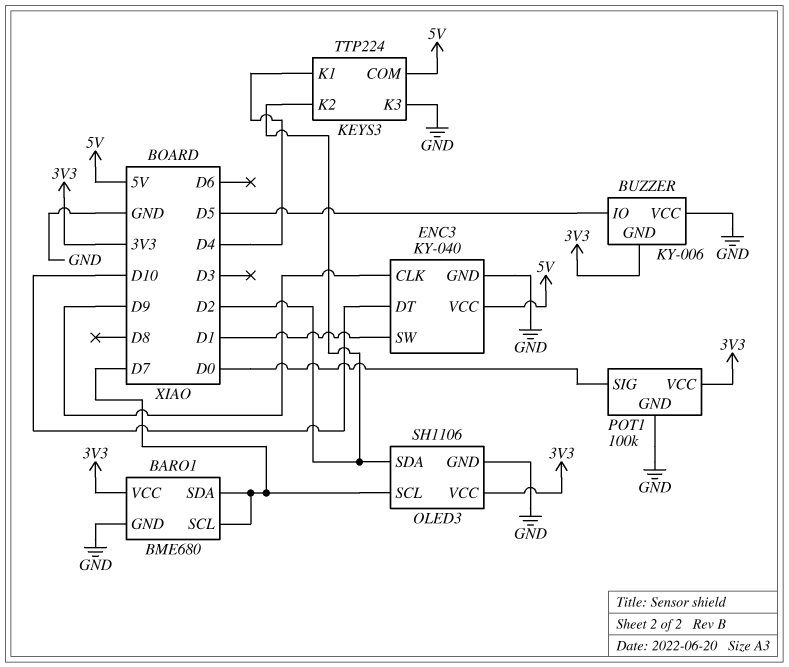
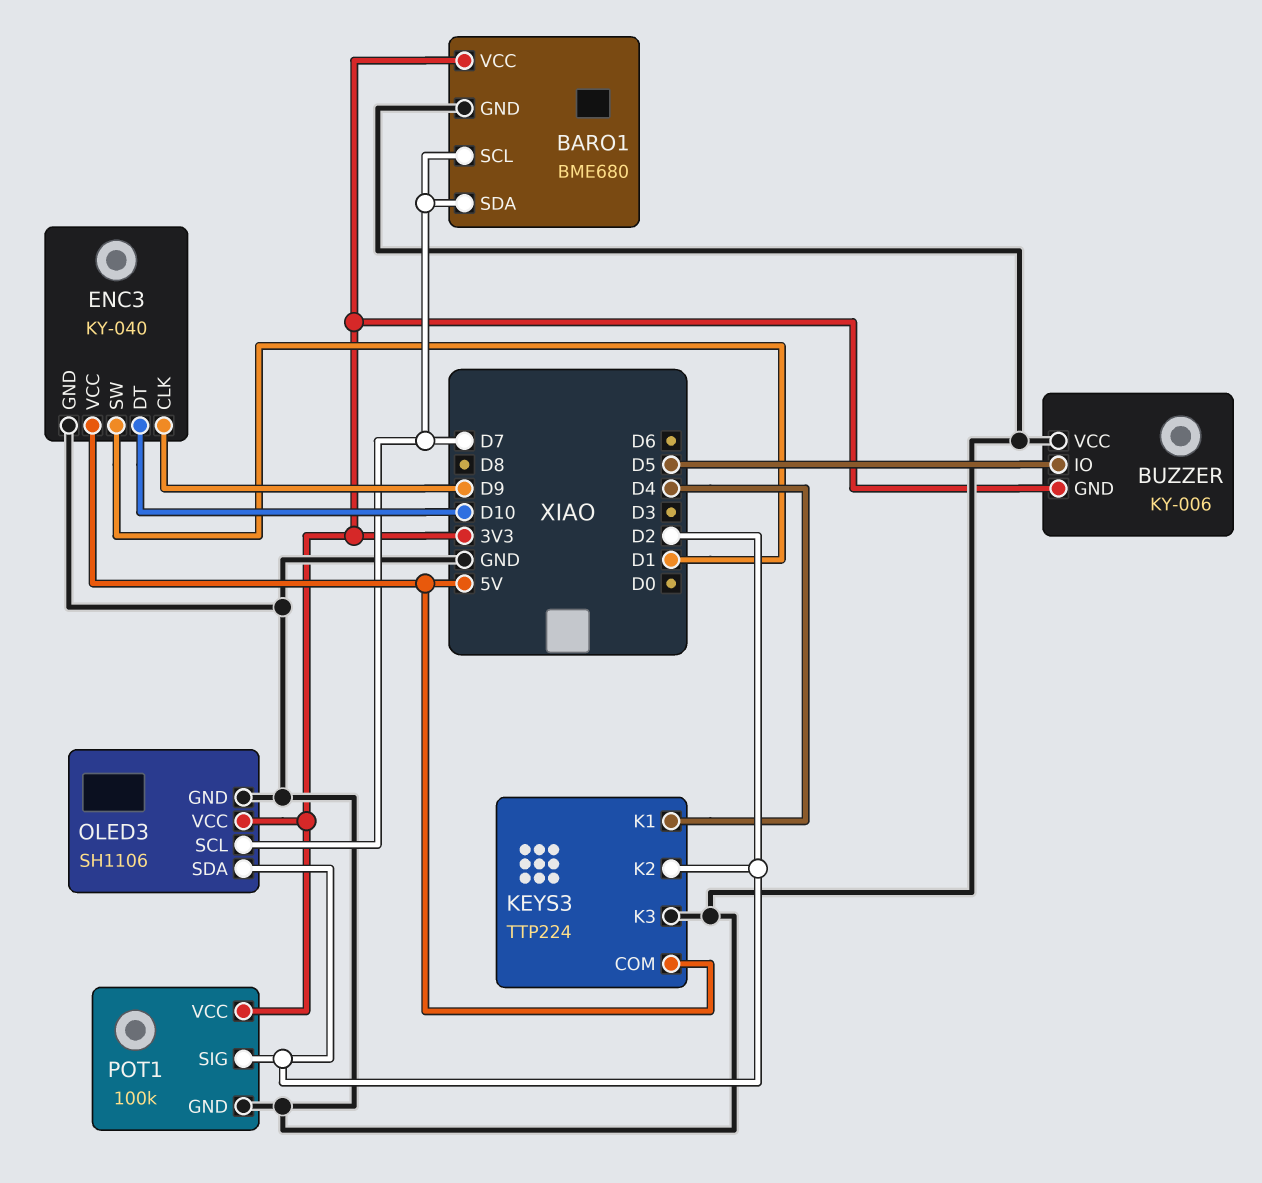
POT1 pin SIG: D0 -> D2

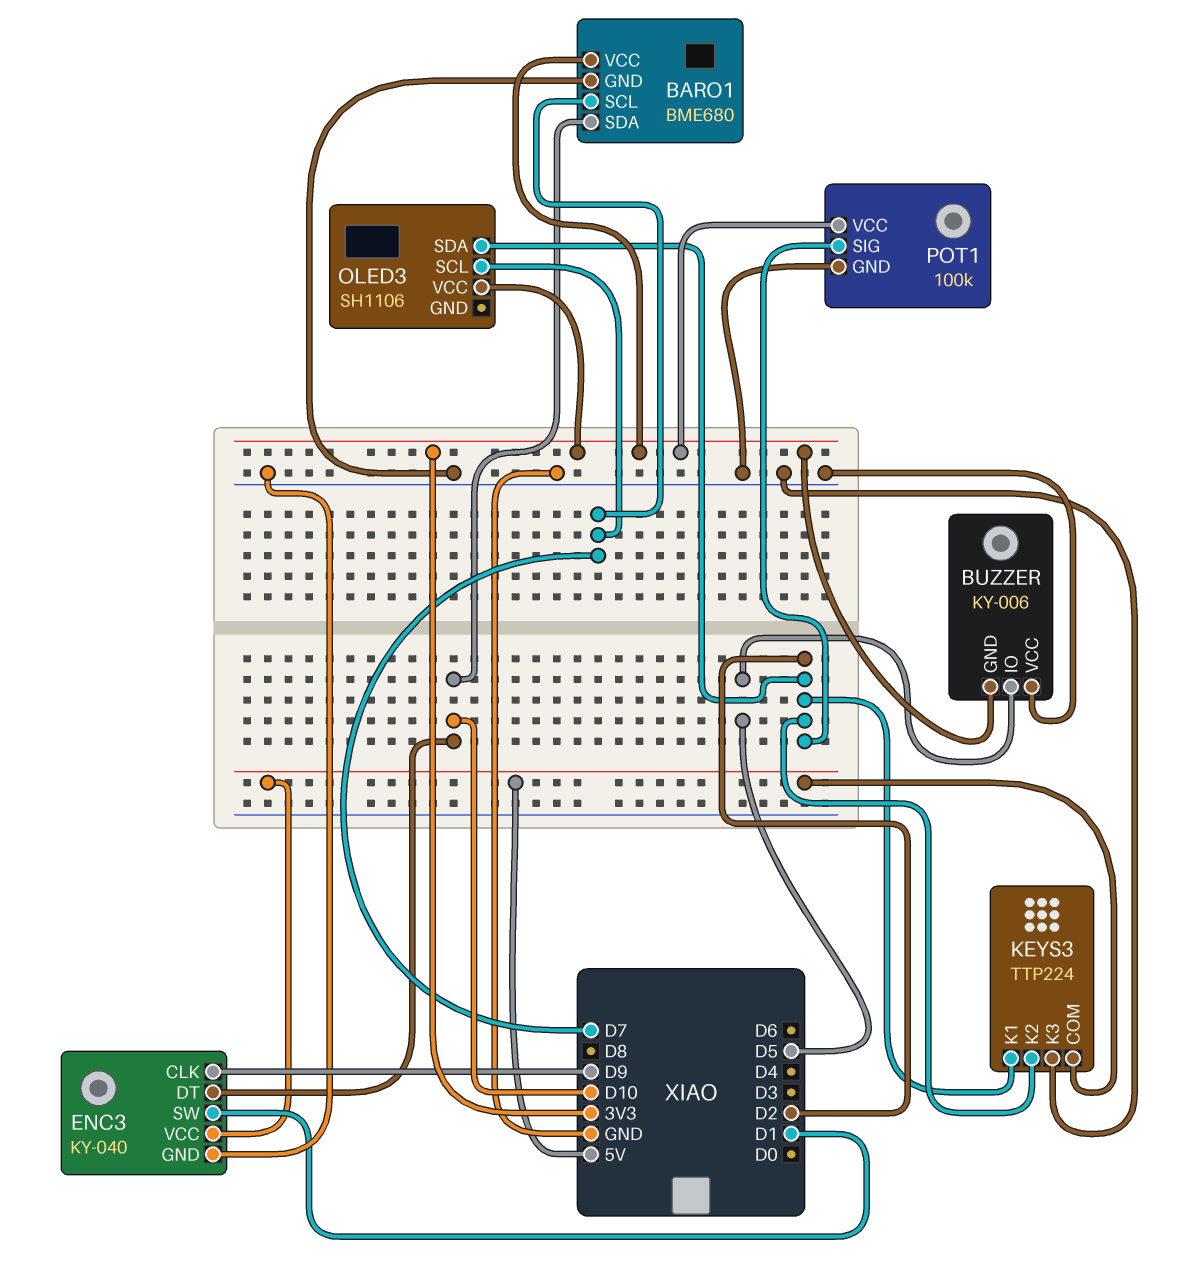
BARO1 pin SDA: D7 -> D10
KEYS3 pin K1: D4 -> D2
OLED3 pin GND: GND -> none

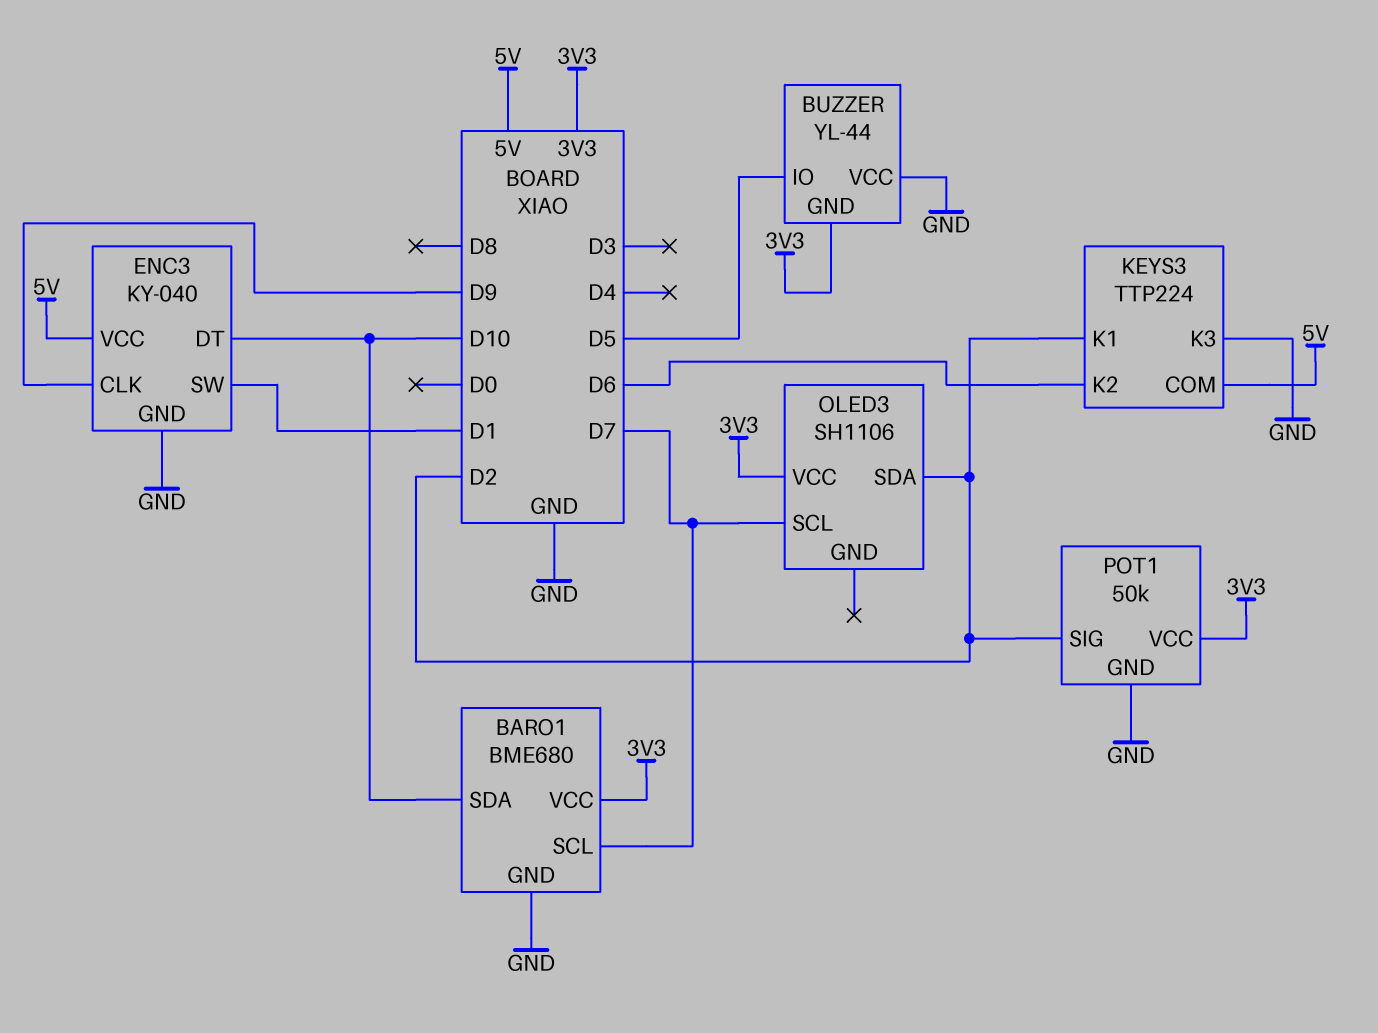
BUZZER: KY-006 -> YL-44
KEYS3 pin K2: D2 -> D6
POT1: 100k -> 50k

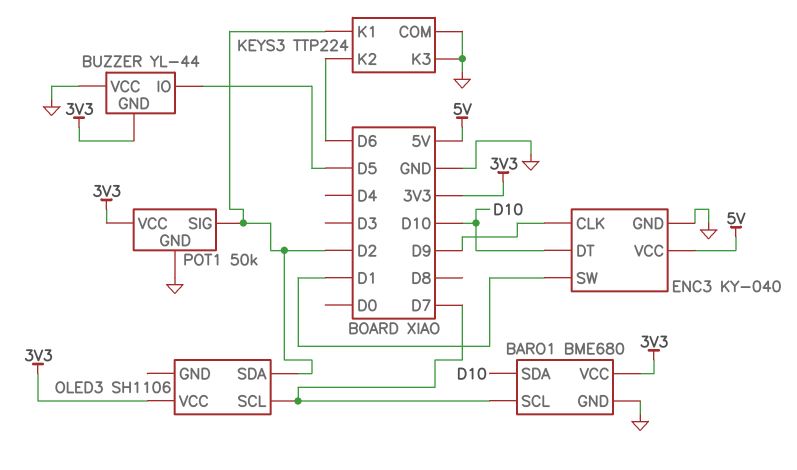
KEYS3 pin COM: 5V -> GND

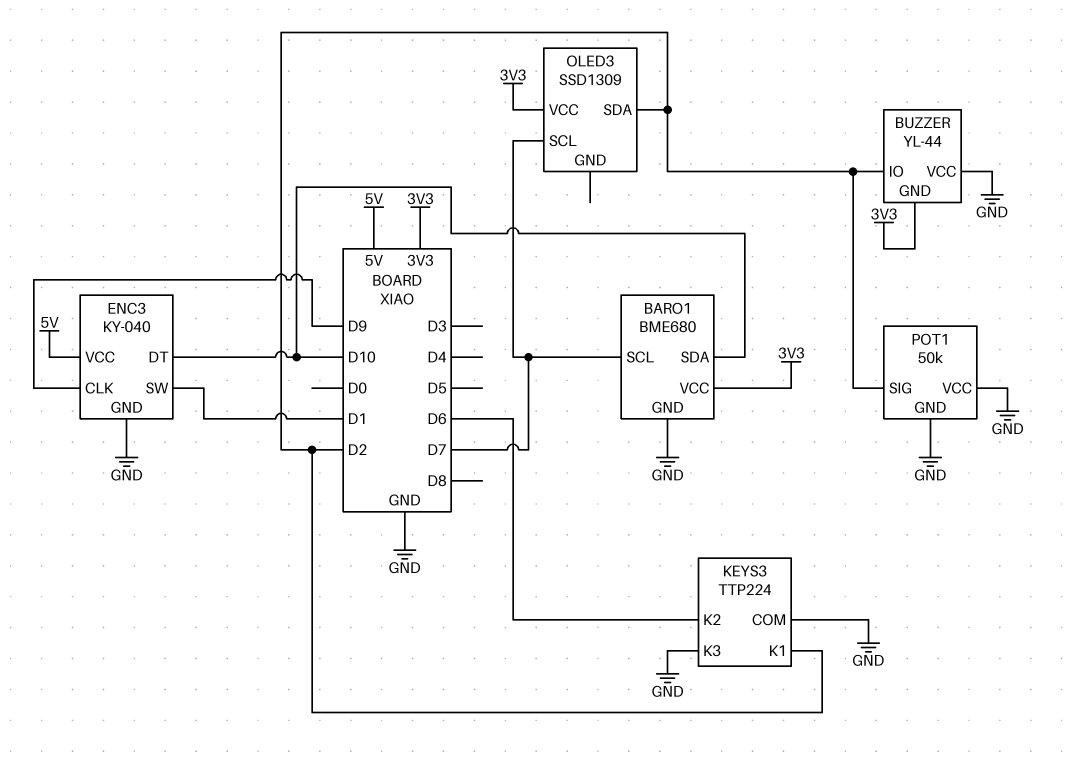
BUZZER pin IO: D5 -> D2
OLED3: SH1106 -> SSD1309
POT1 pin VCC: 3V3 -> GND

